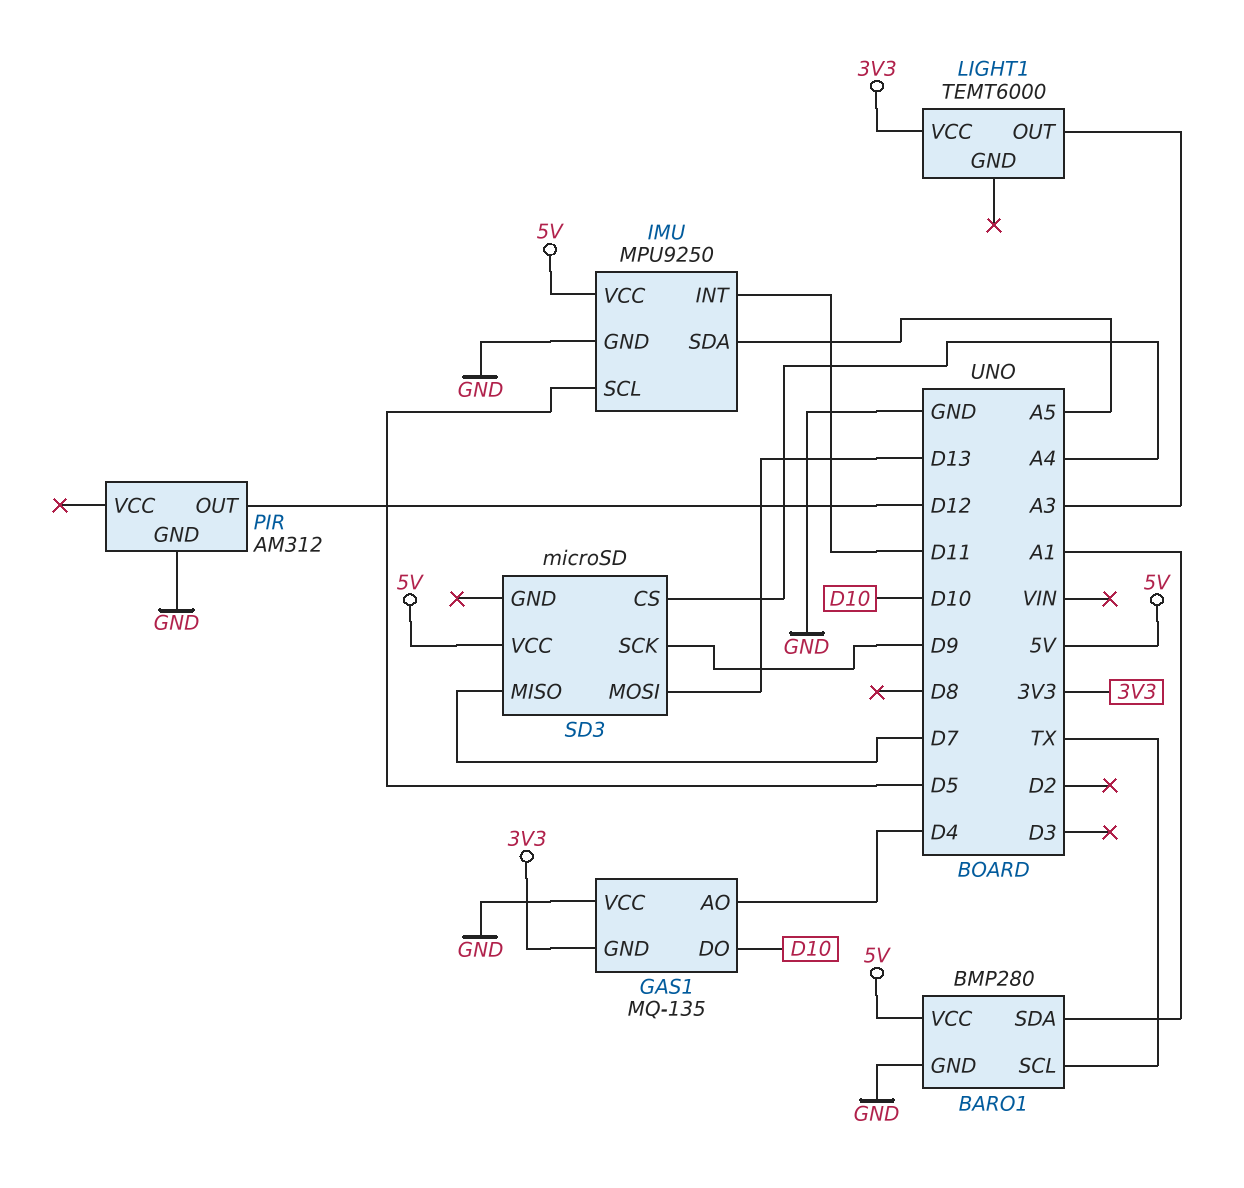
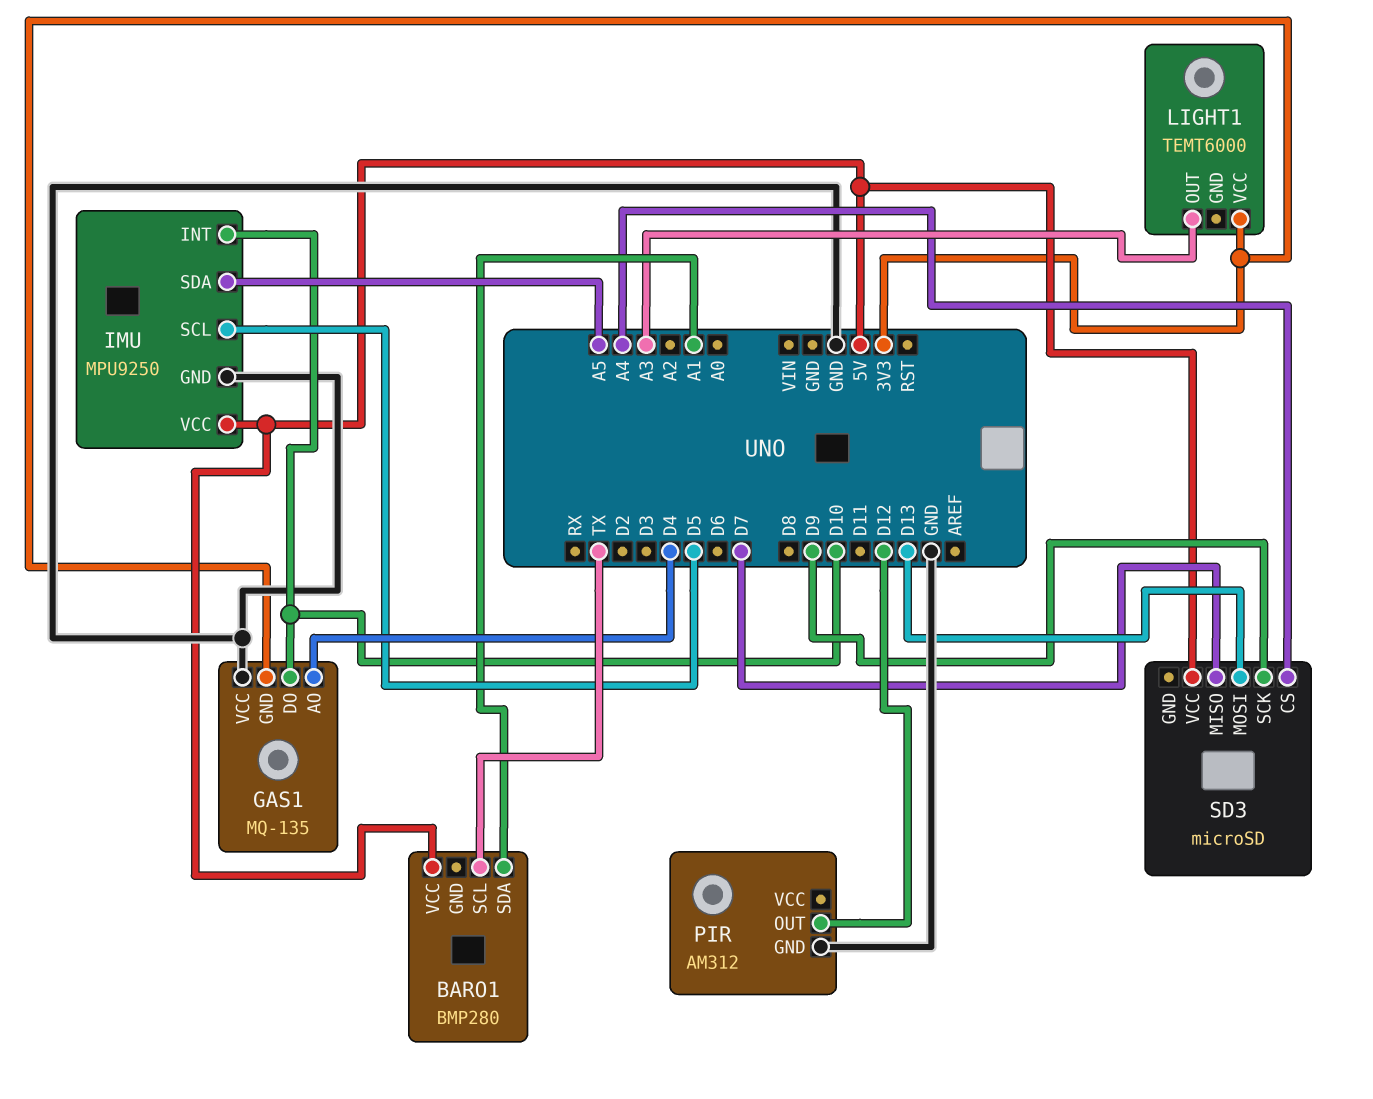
BARO1 pin GND: GND -> none
IMU pin INT: D11 -> D10

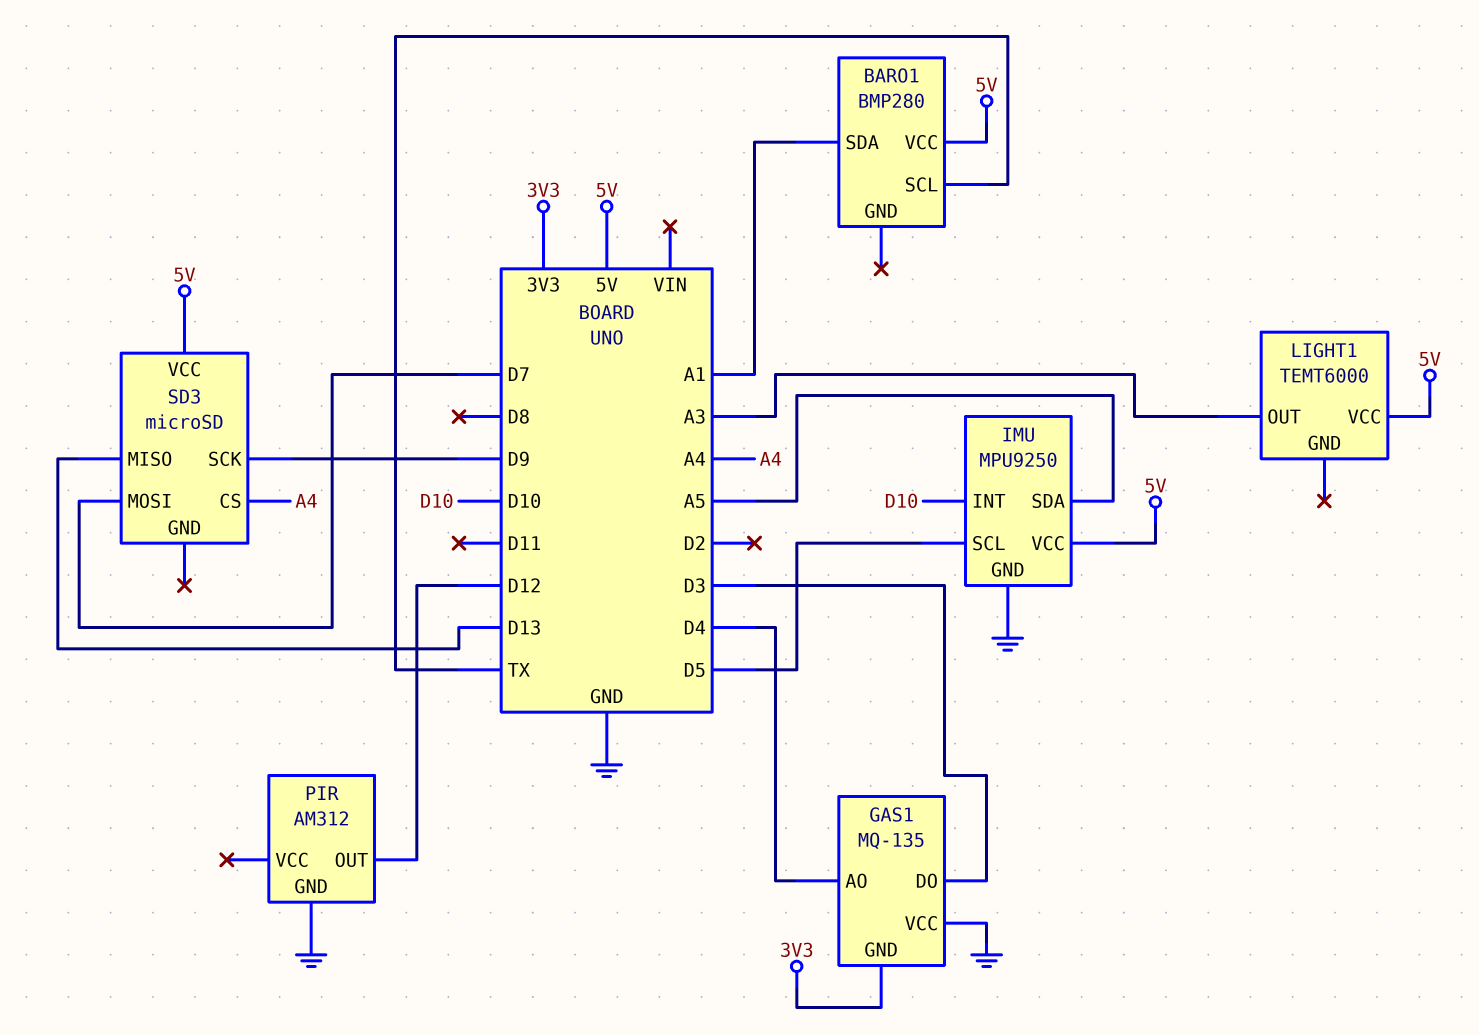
GAS1 pin DO: D10 -> D3
LIGHT1 pin VCC: 3V3 -> 5V
SD3 pin MISO: D7 -> D13
SD3 pin MOSI: D13 -> D7

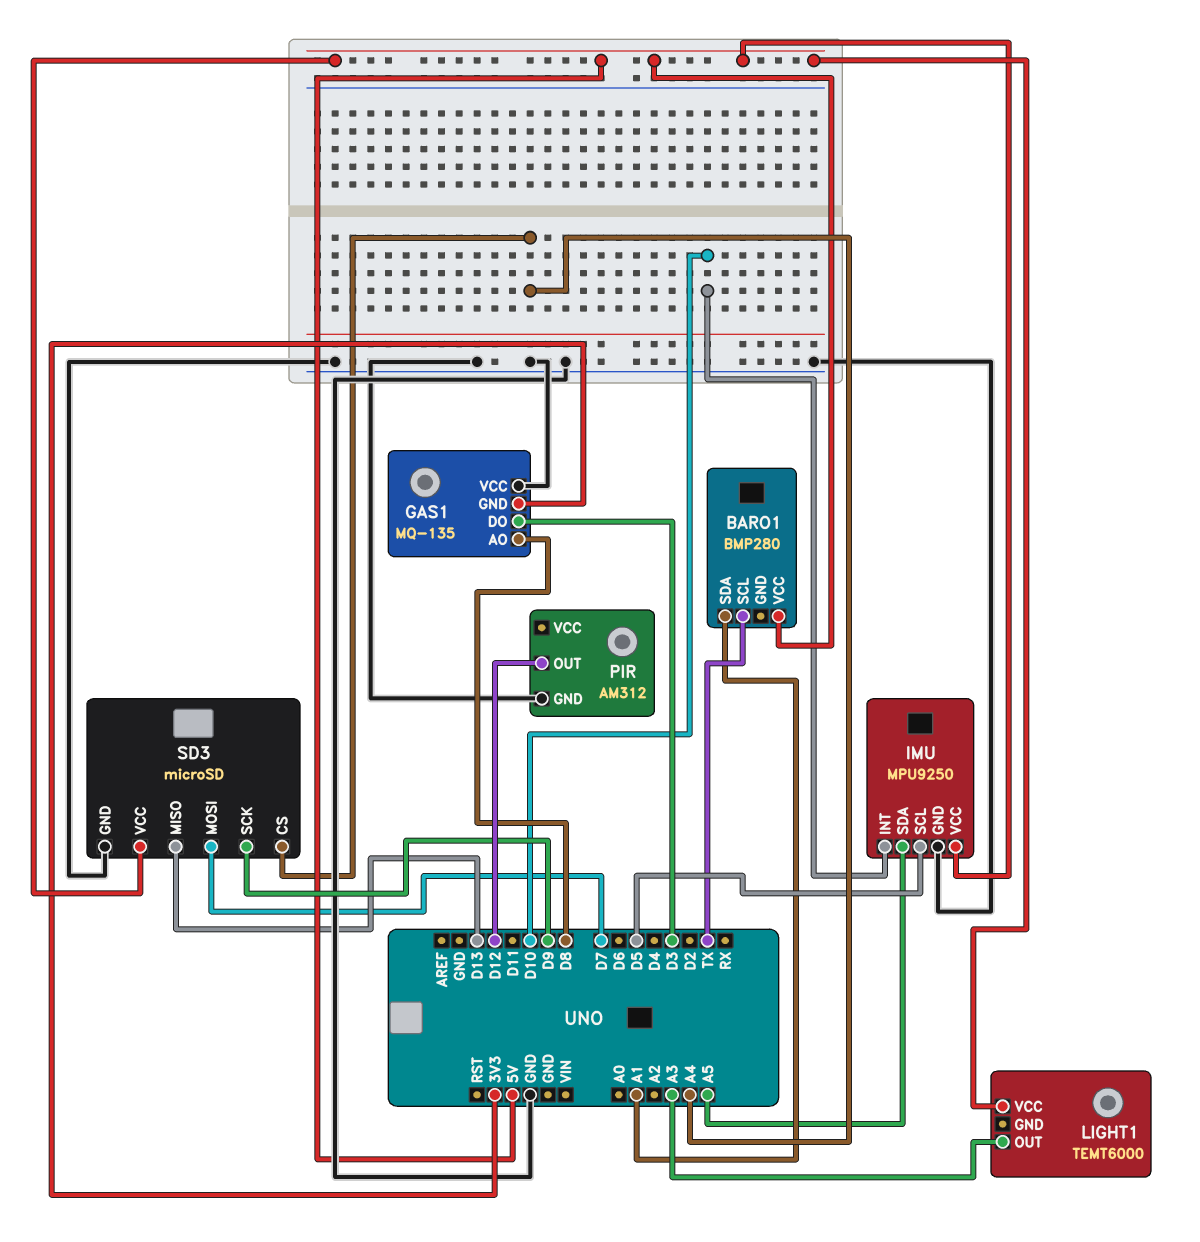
GAS1 pin AO: D4 -> D8
SD3 pin GND: none -> GND

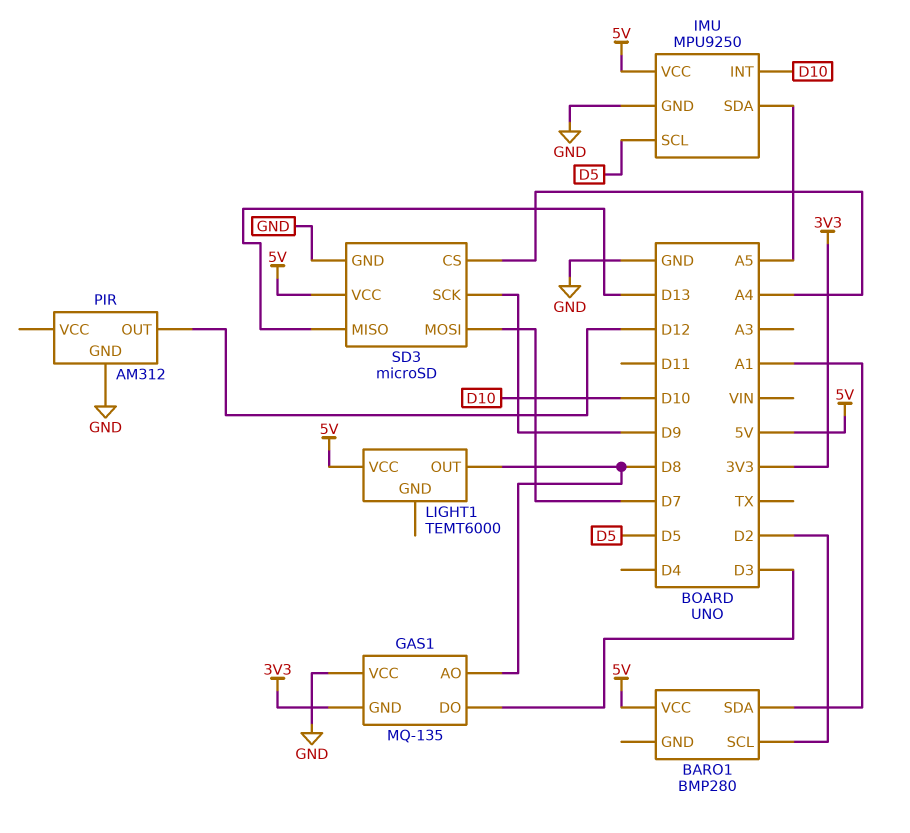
BARO1 pin SCL: TX -> D2
LIGHT1 pin OUT: A3 -> D8

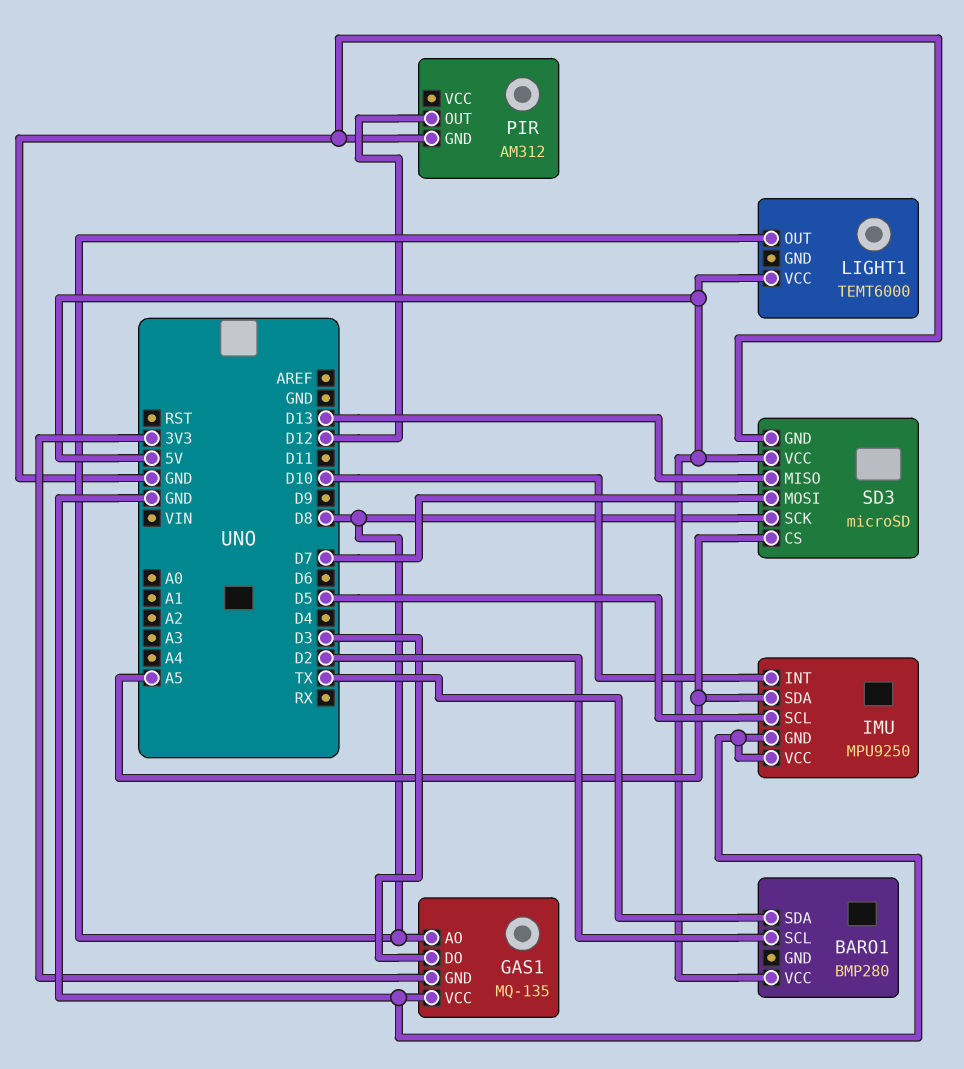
BARO1 pin SDA: A1 -> TX
IMU pin VCC: 5V -> GND
SD3 pin CS: A4 -> A5
SD3 pin SCK: D9 -> D8

